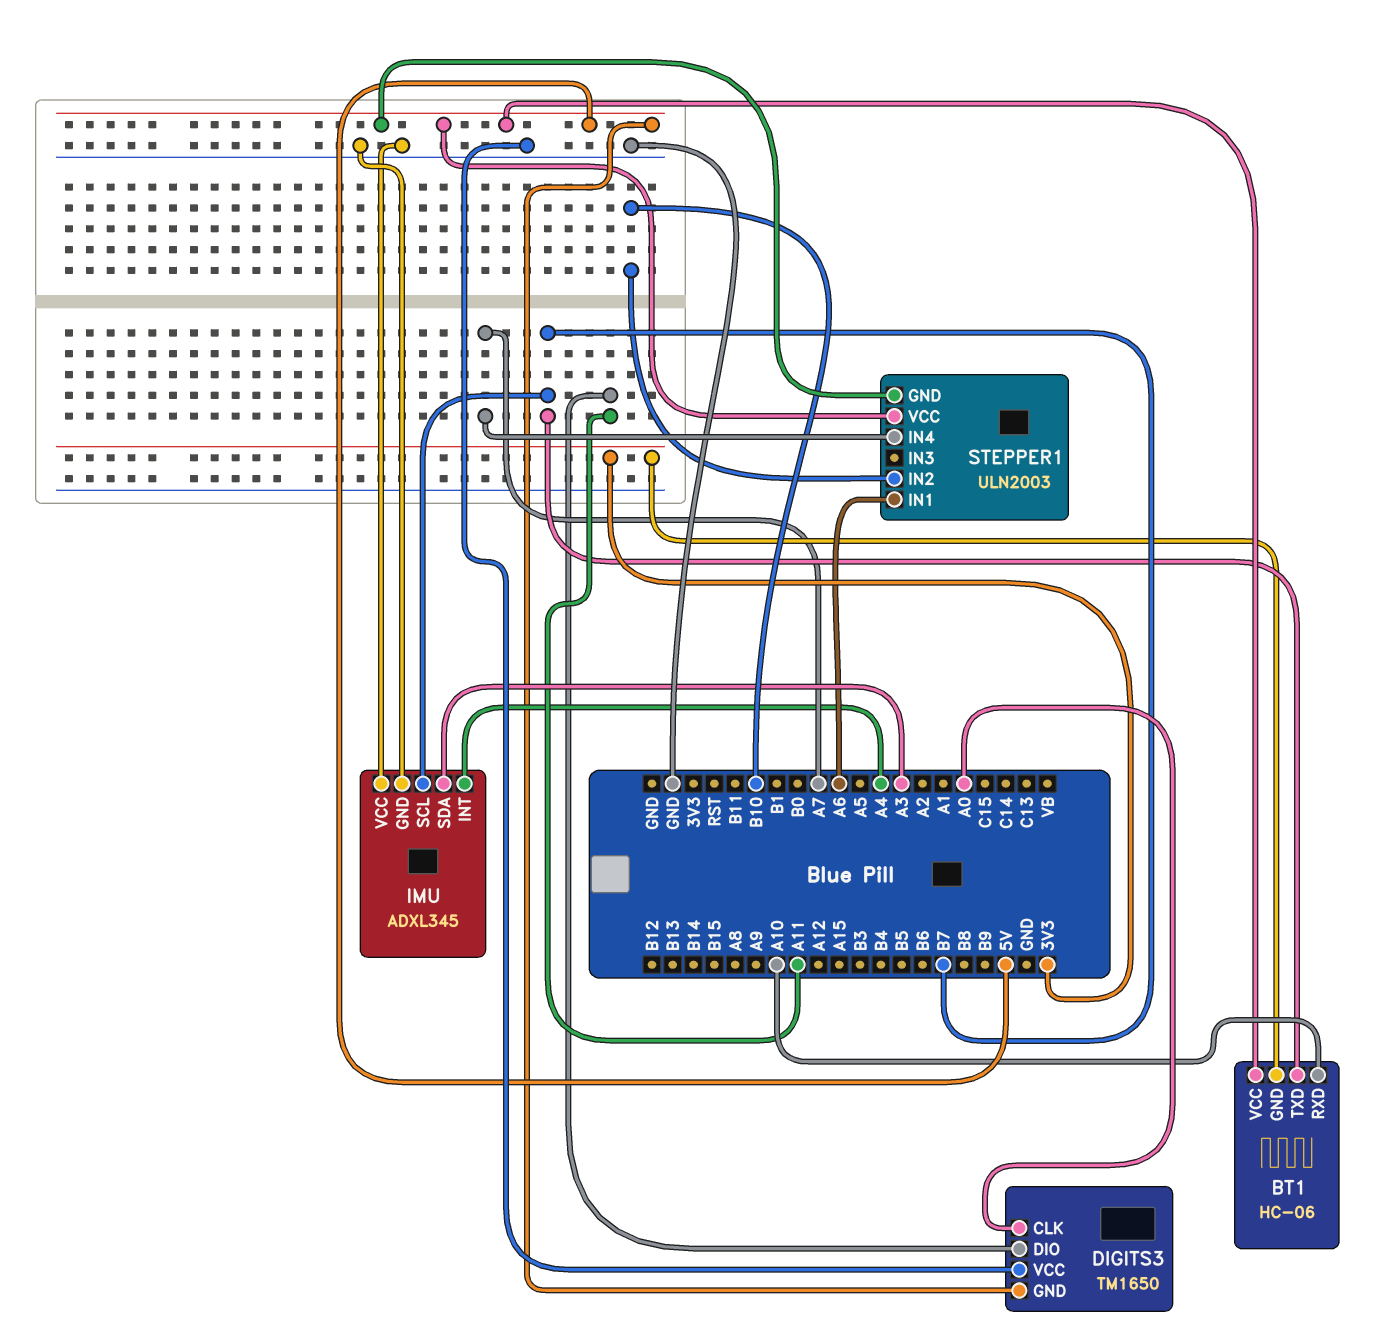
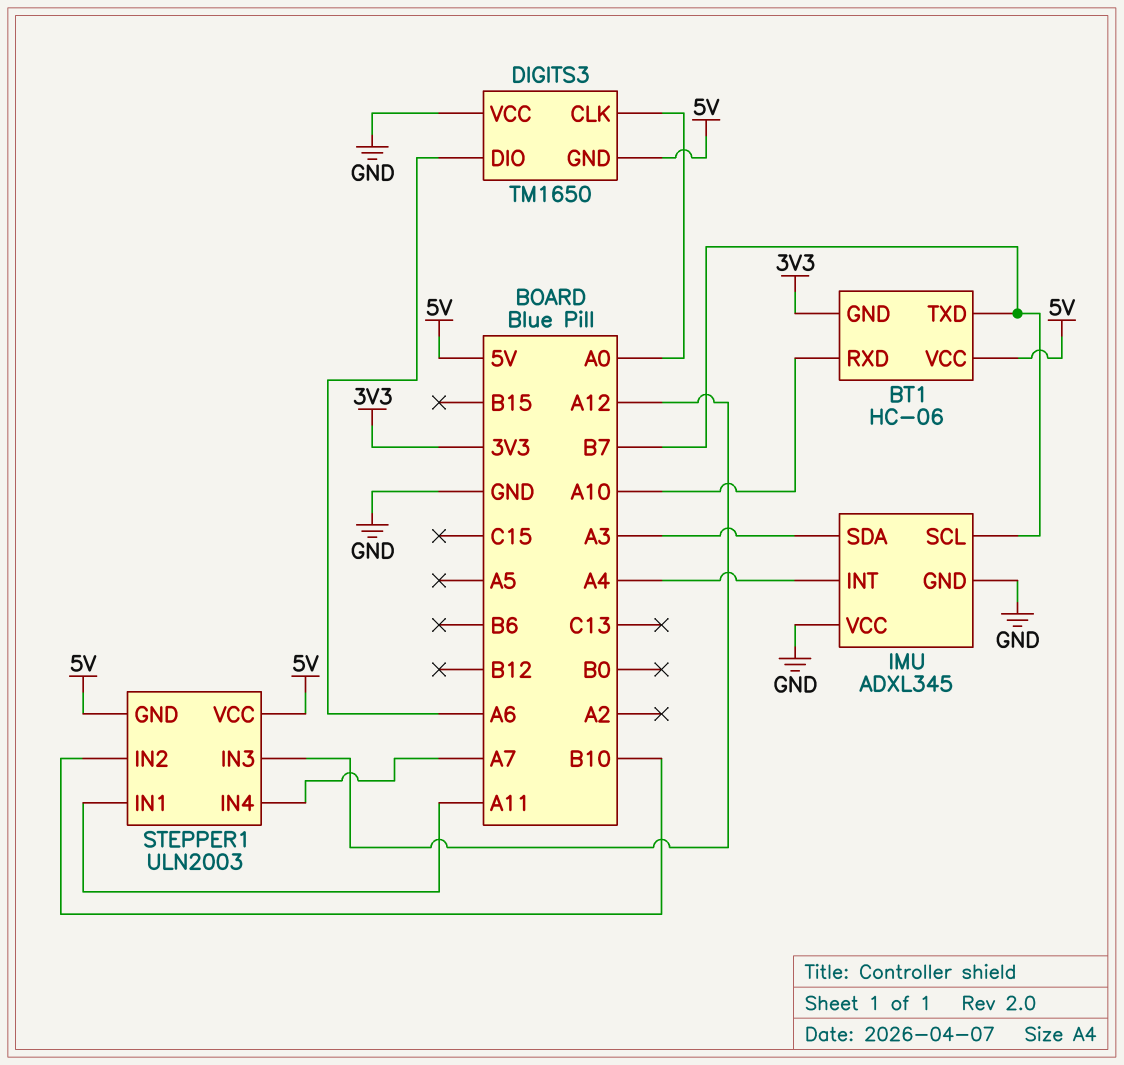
DIGITS3 pin DIO: A11 -> A6
STEPPER1 pin IN1: A6 -> A11
STEPPER1 pin IN3: none -> A12

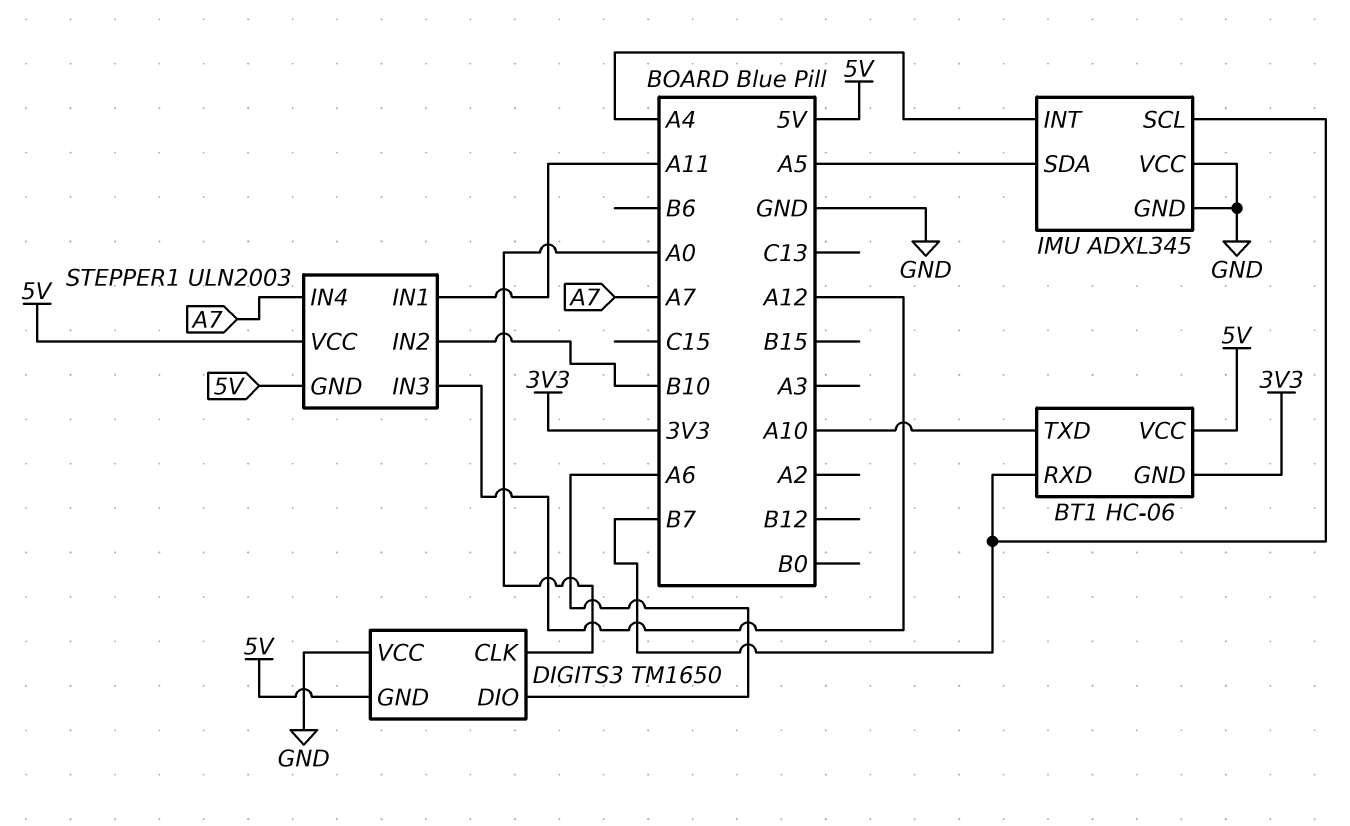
BT1 pin RXD: A10 -> B7
BT1 pin TXD: B7 -> A10
IMU pin SDA: A3 -> A5

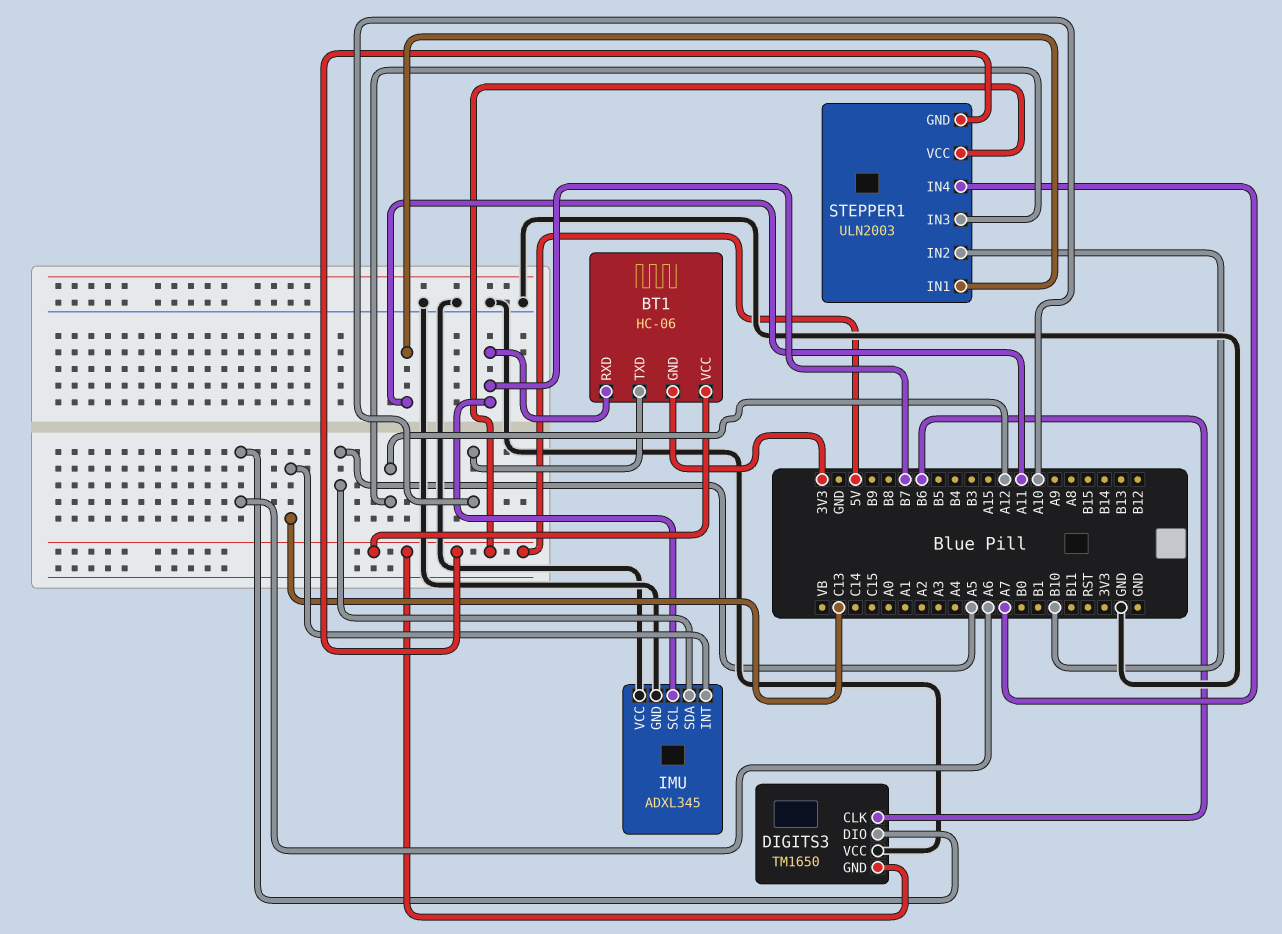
DIGITS3 pin CLK: A0 -> B6
IMU pin INT: A4 -> C13

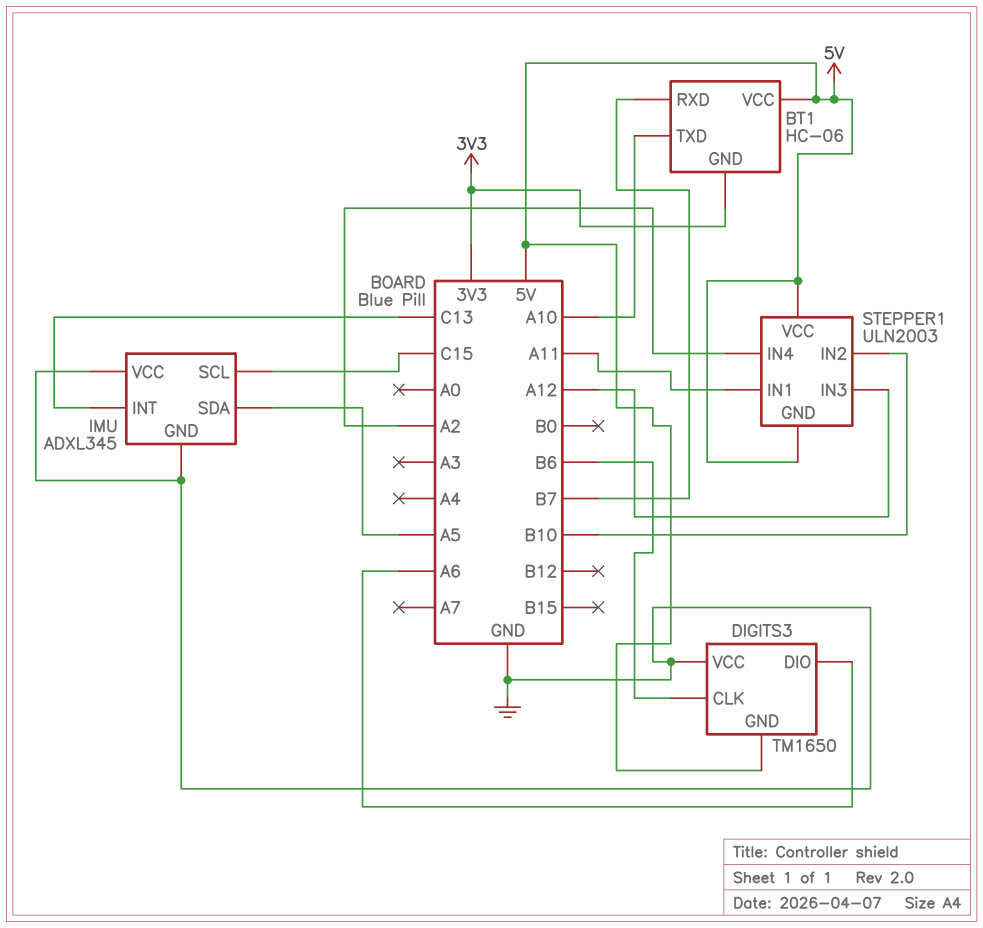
IMU pin SCL: B7 -> C15
STEPPER1 pin IN4: A7 -> A2

